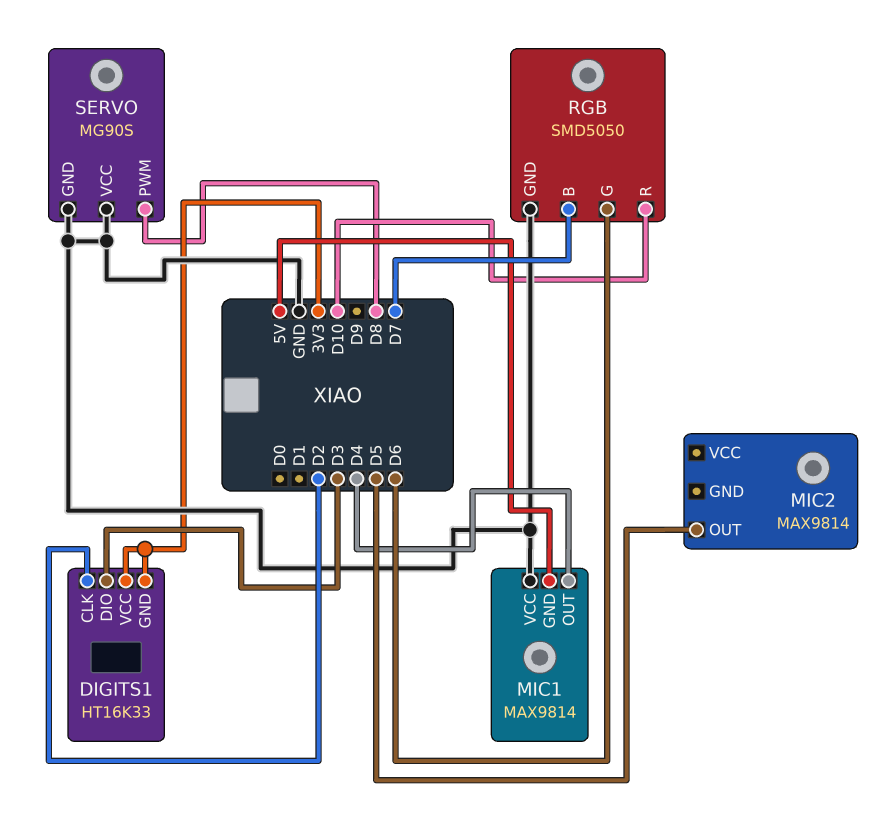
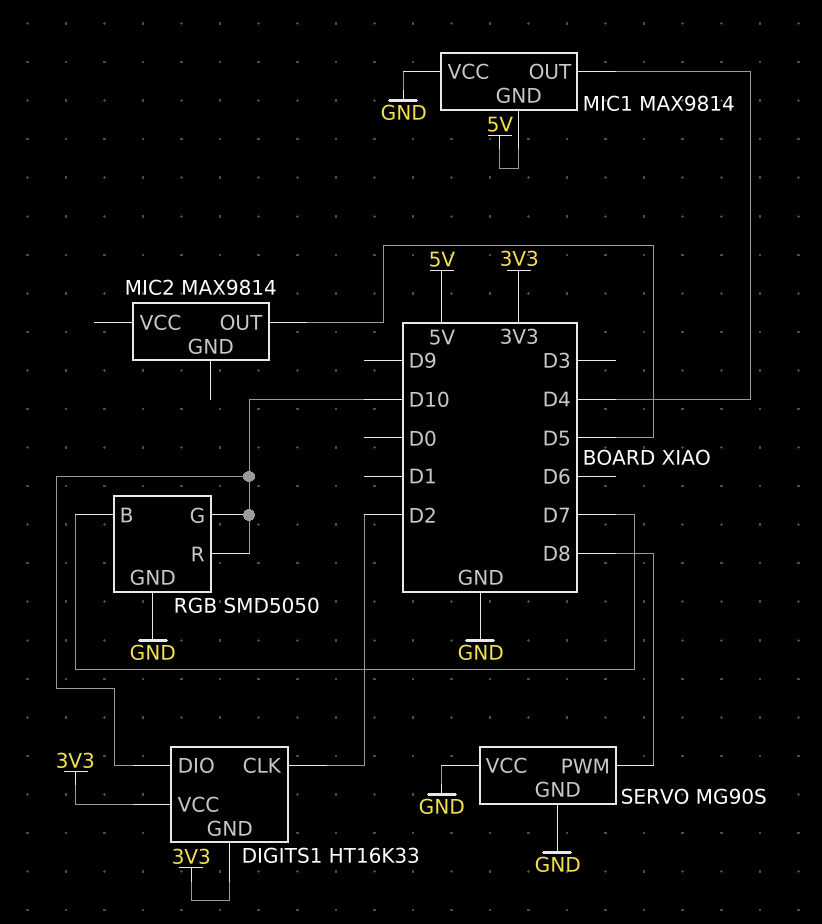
DIGITS1 pin DIO: D3 -> D10
RGB pin G: D6 -> D10

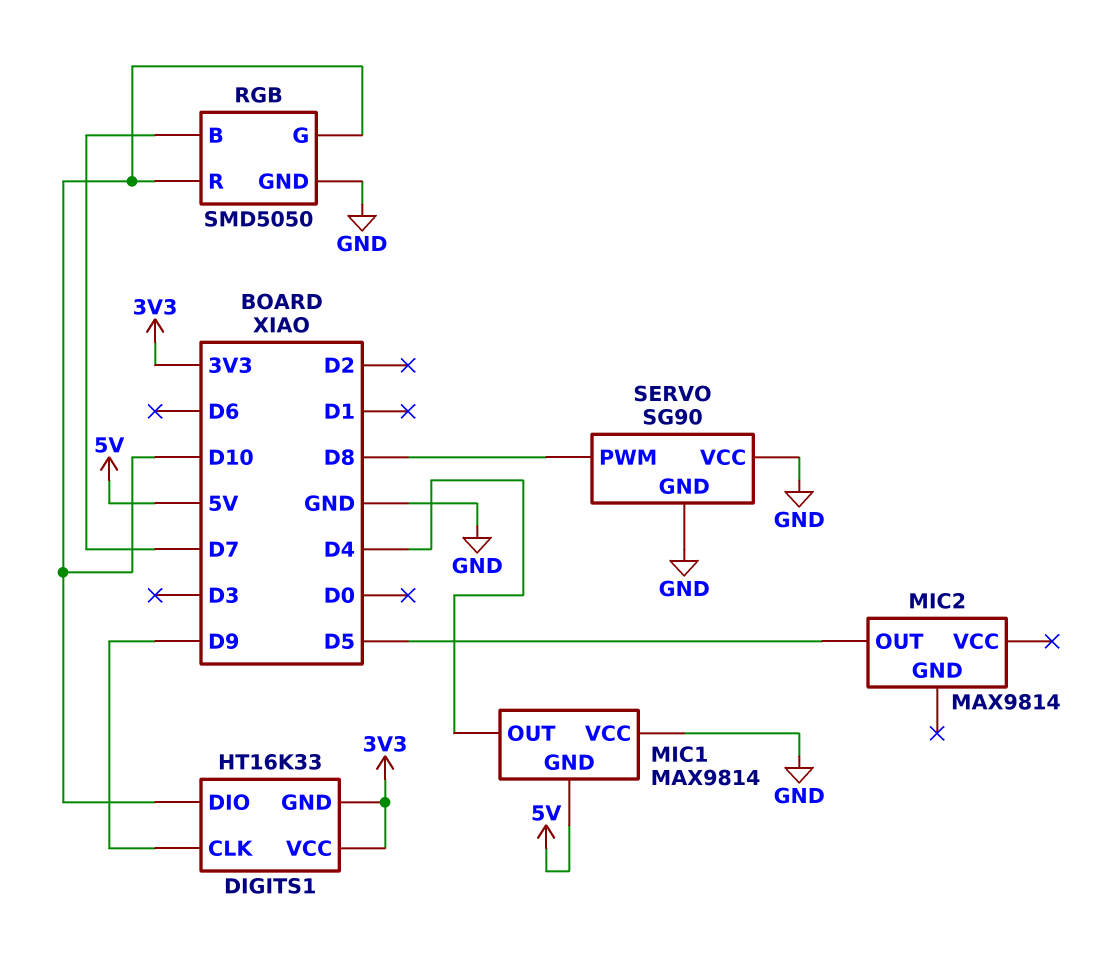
DIGITS1 pin CLK: D2 -> D9
SERVO: MG90S -> SG90

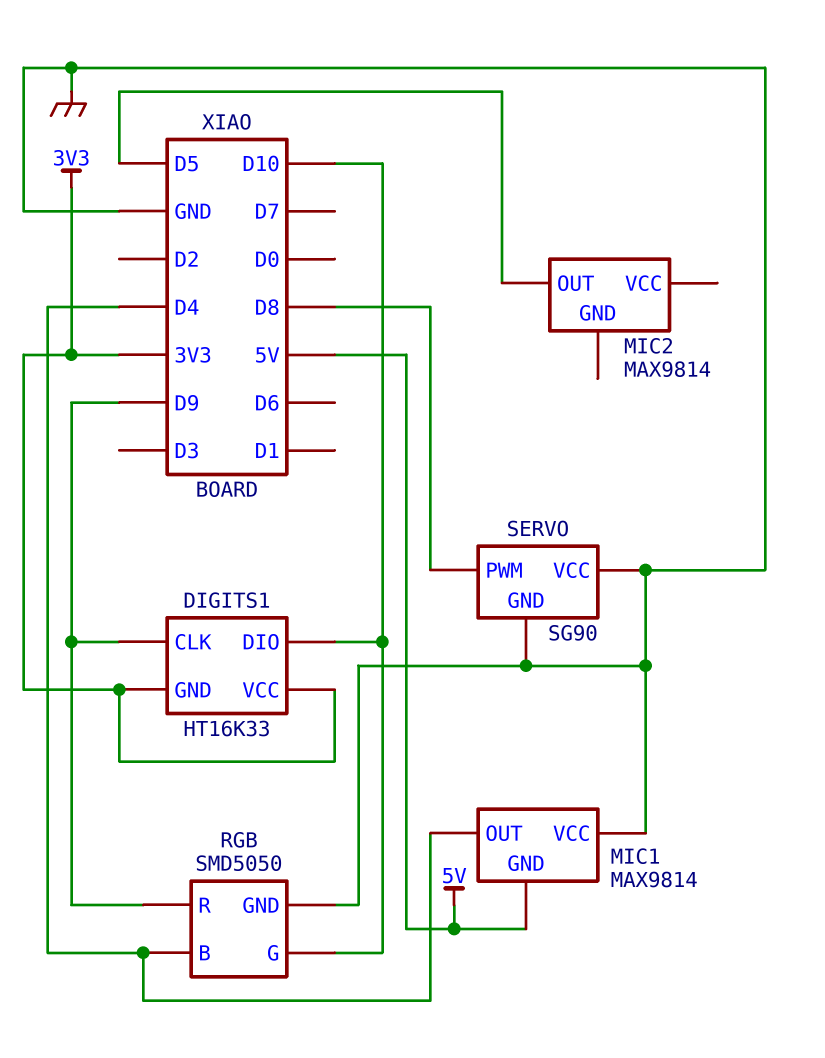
RGB pin B: D7 -> D4
RGB pin R: D10 -> D9

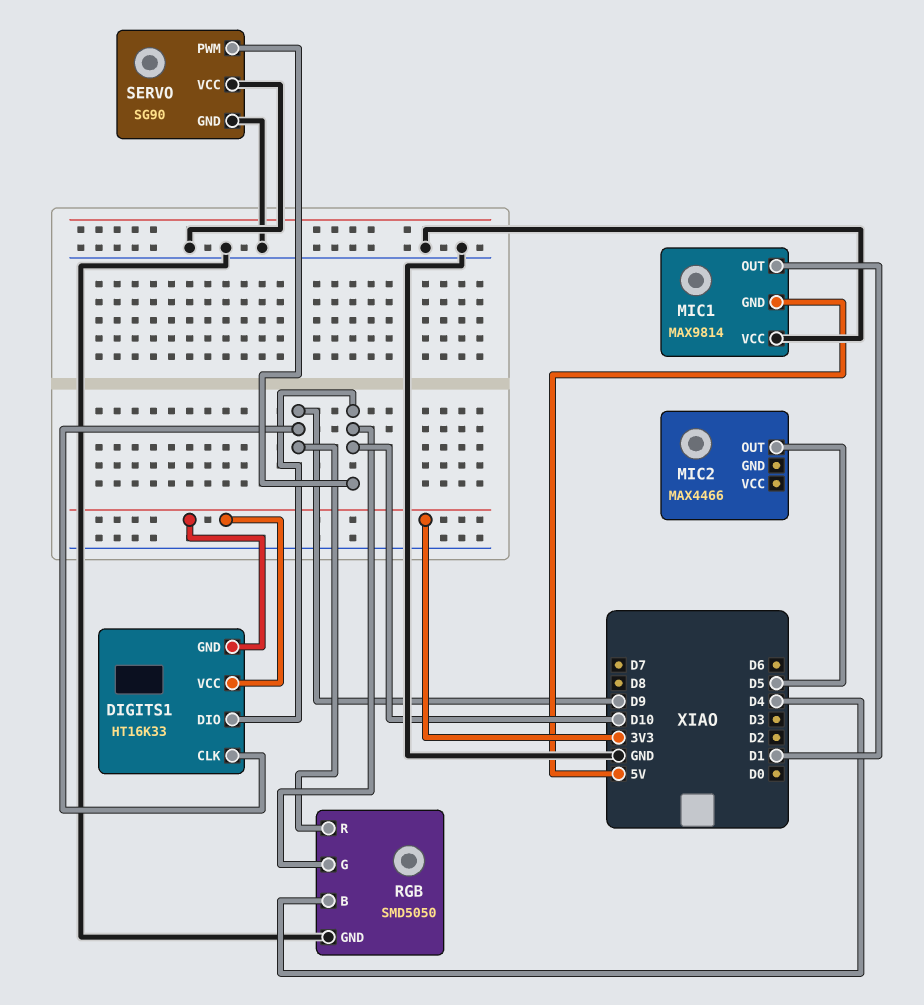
MIC1 pin OUT: D4 -> D1
MIC2: MAX9814 -> MAX4466
SERVO pin PWM: D8 -> D10

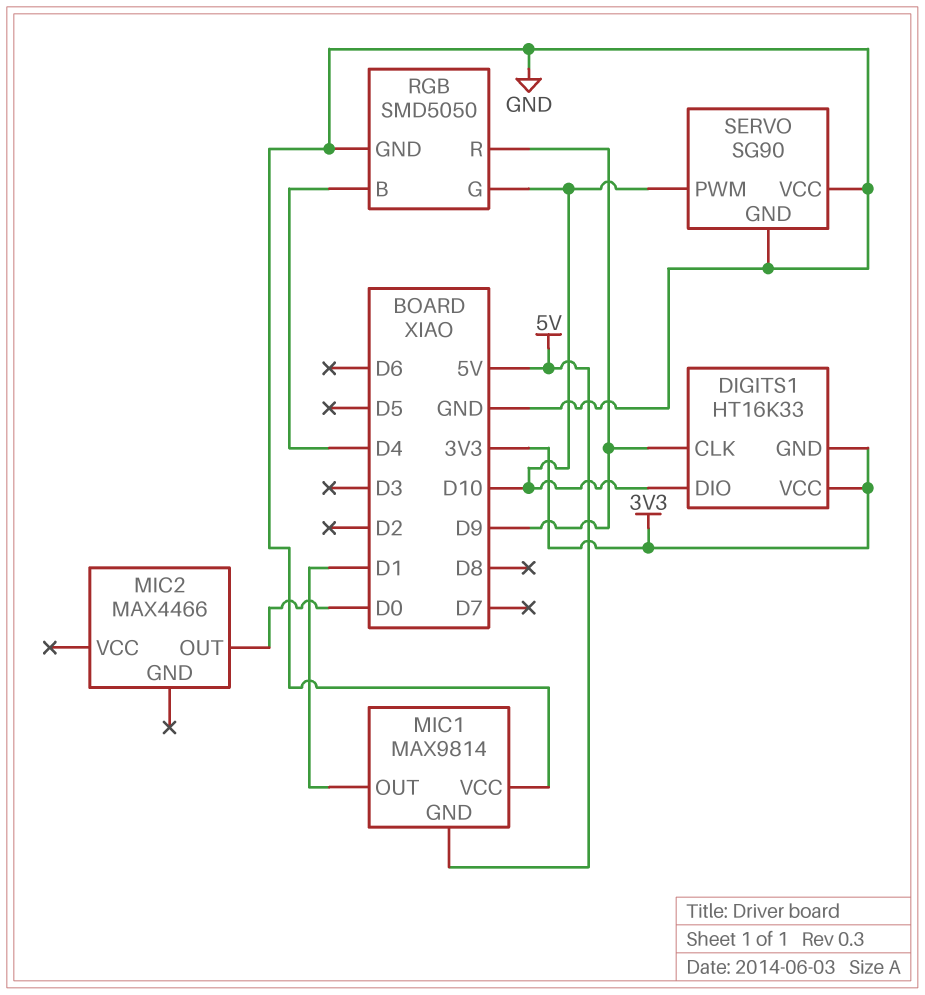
MIC2 pin OUT: D5 -> D0

